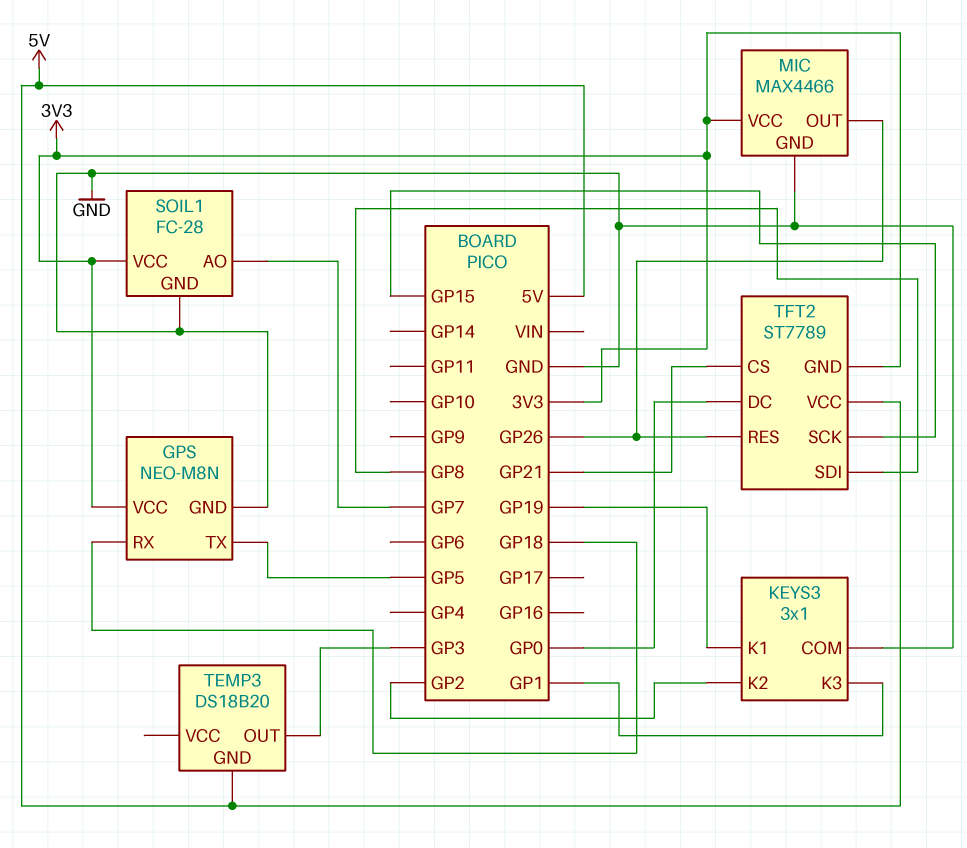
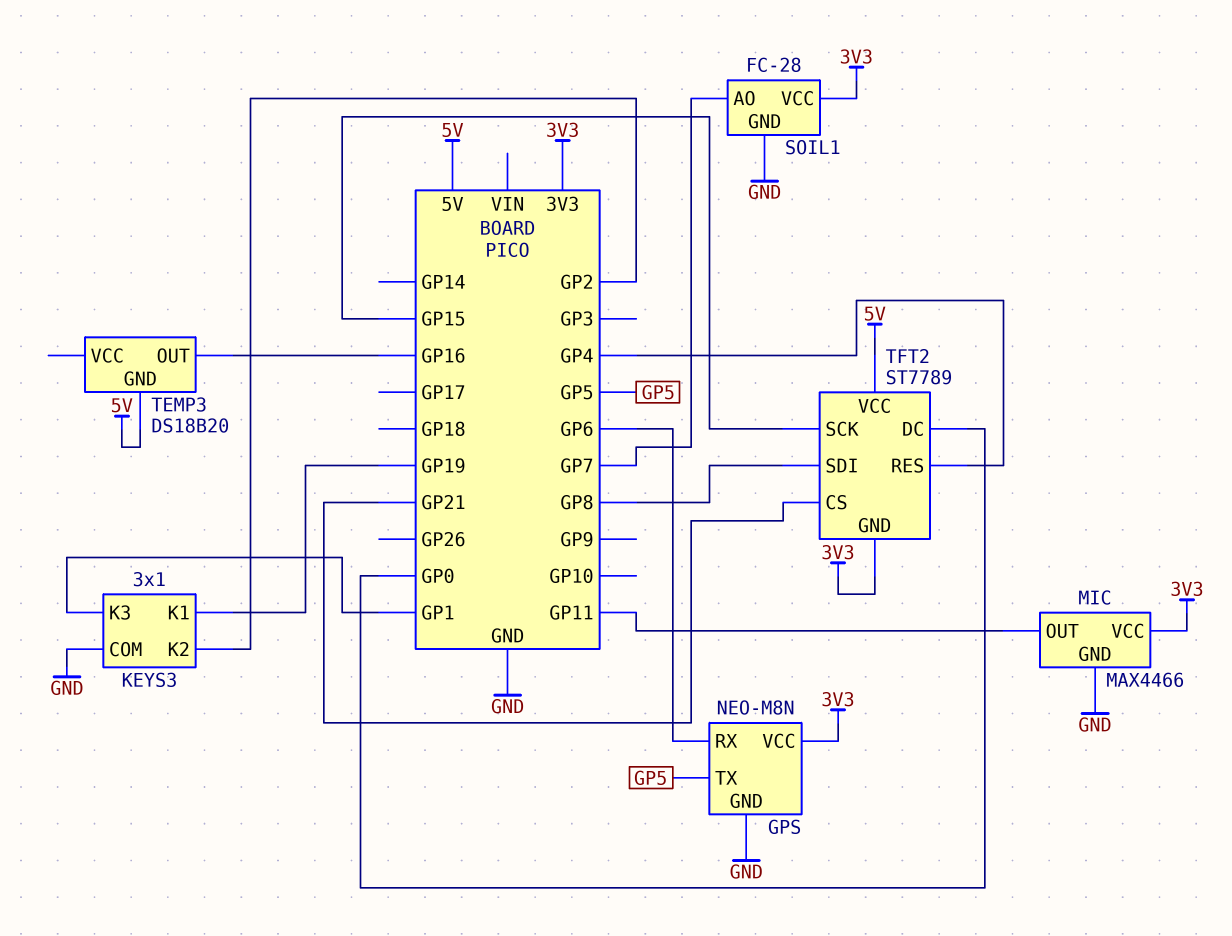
GPS pin RX: GP18 -> GP6
MIC pin OUT: GP26 -> GP11
TEMP3 pin OUT: GP3 -> GP16
TFT2 pin RES: GP26 -> GP4

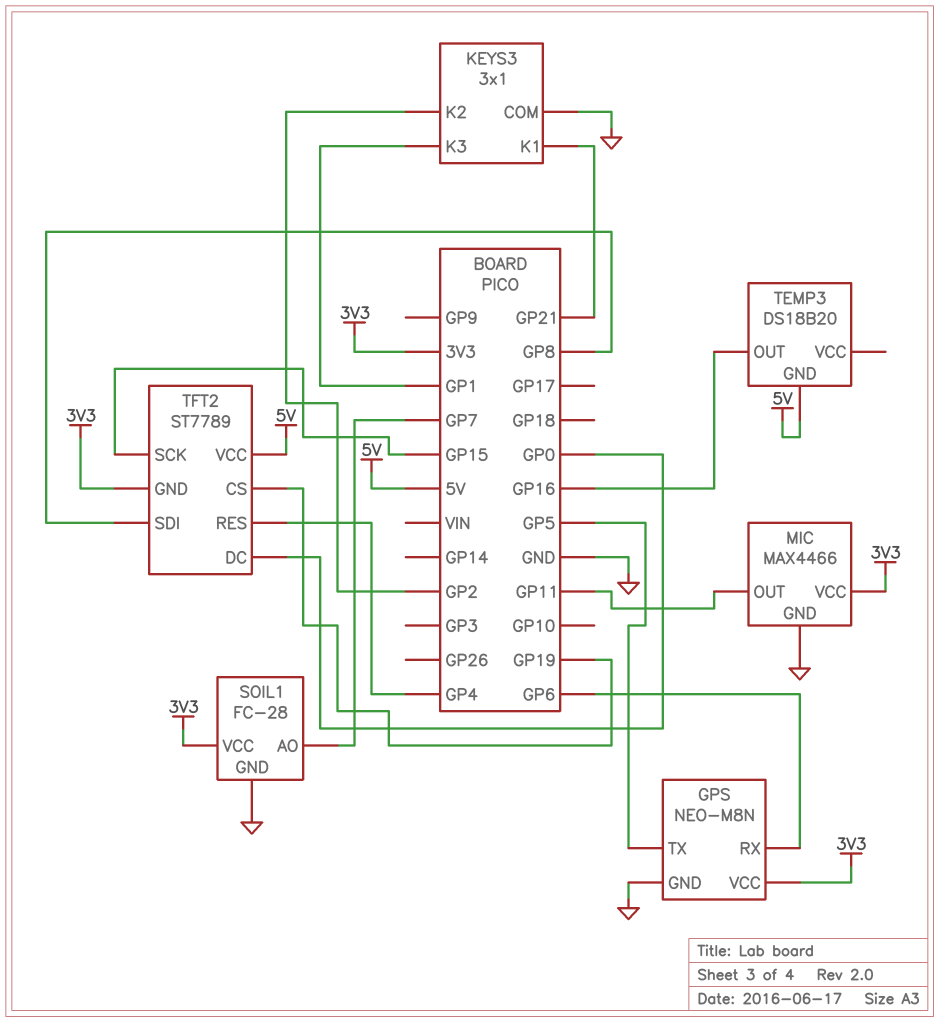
KEYS3 pin K1: GP19 -> GP21
TFT2 pin CS: GP21 -> GP19

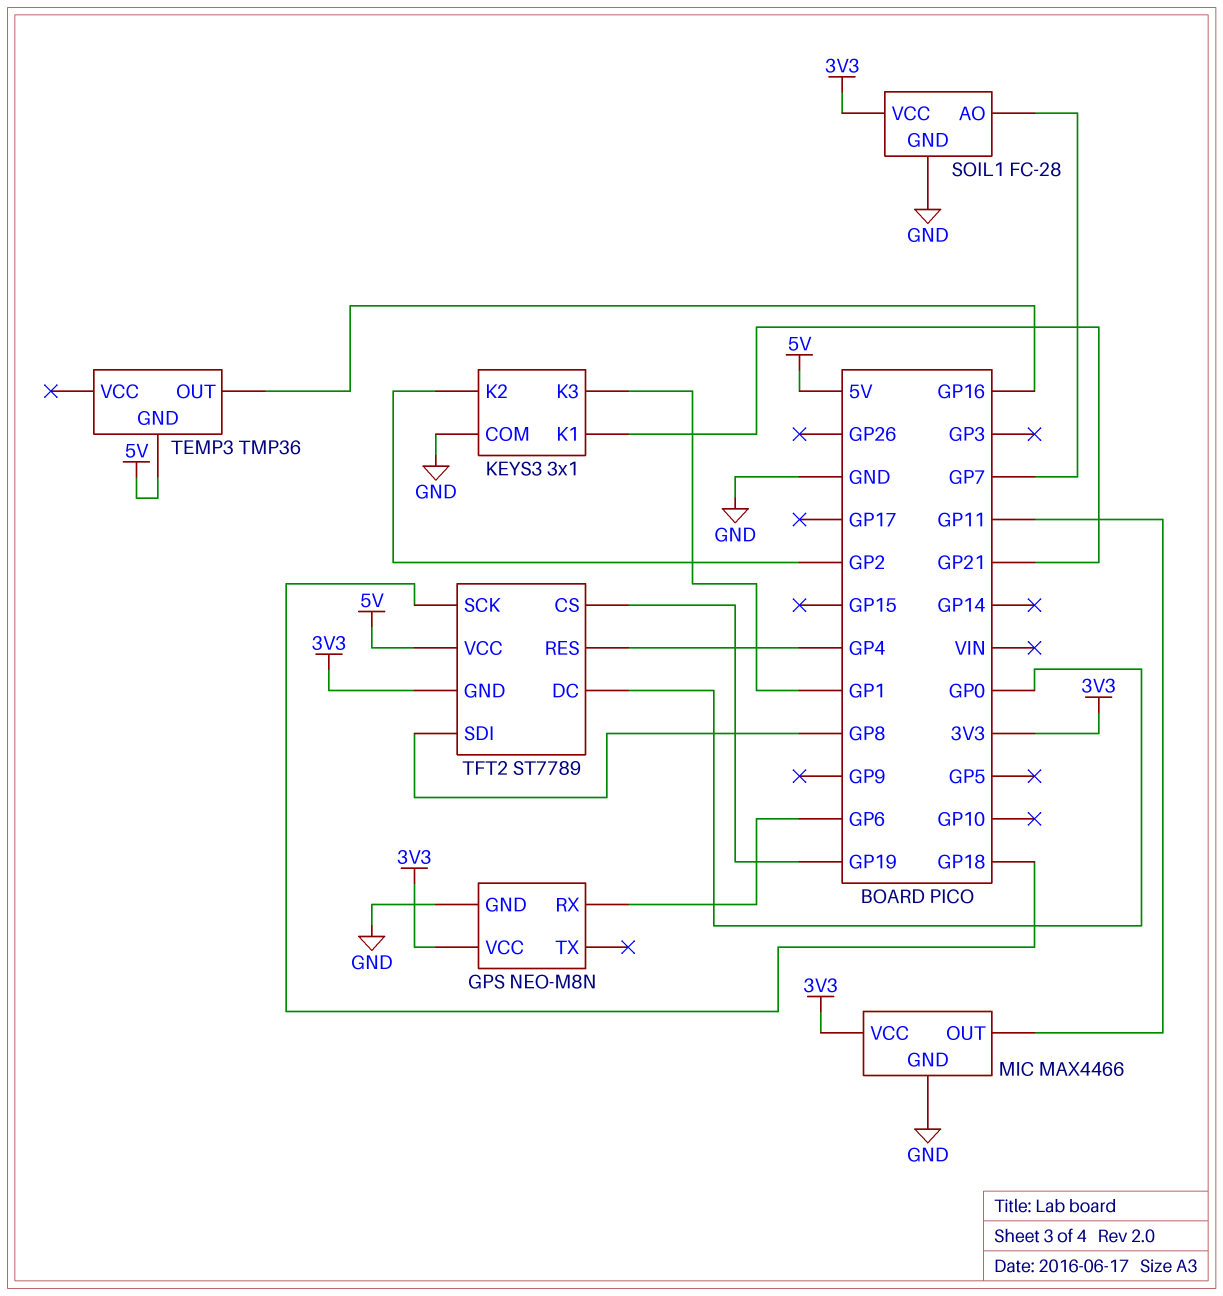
GPS pin TX: GP5 -> none
TEMP3: DS18B20 -> TMP36
TFT2 pin SCK: GP15 -> GP18

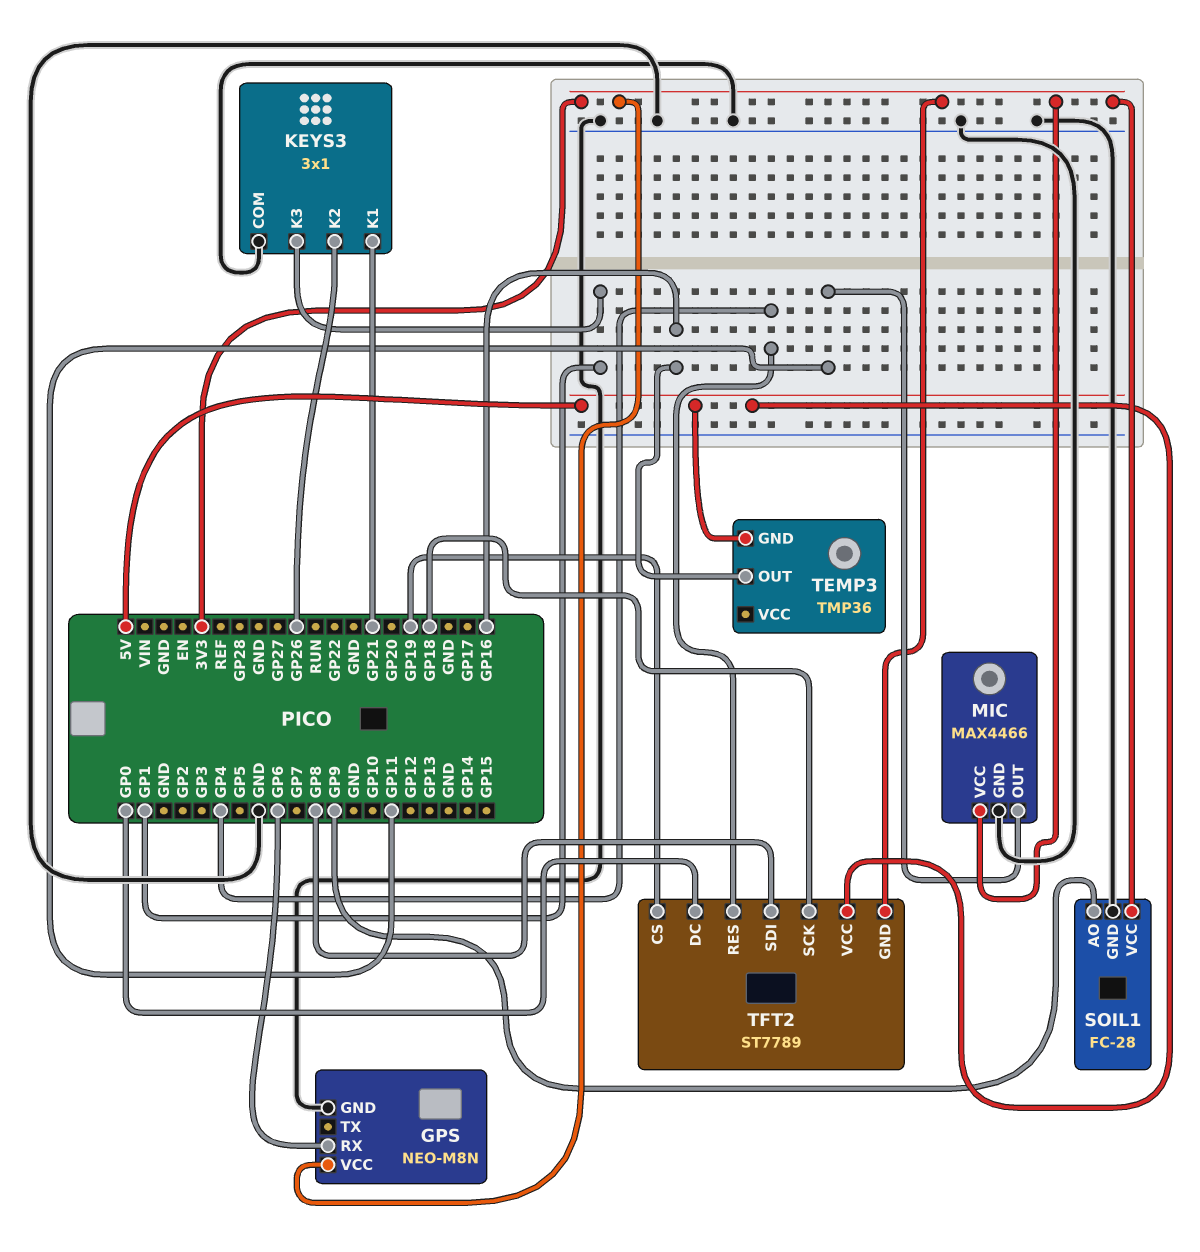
KEYS3 pin K2: GP2 -> GP26
SOIL1 pin AO: GP7 -> GP9

